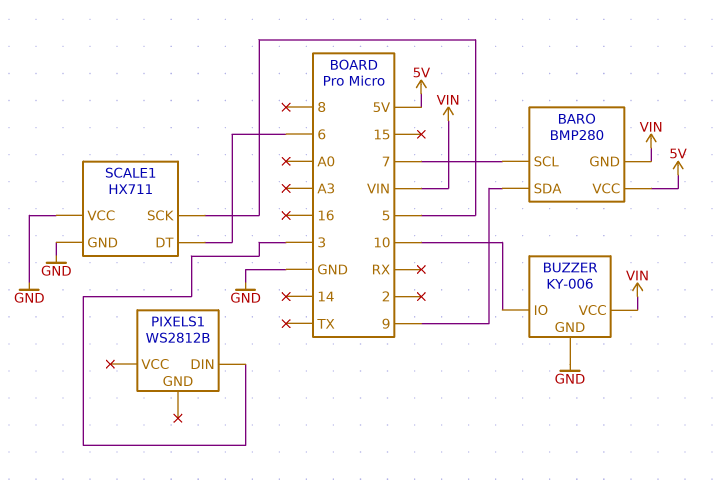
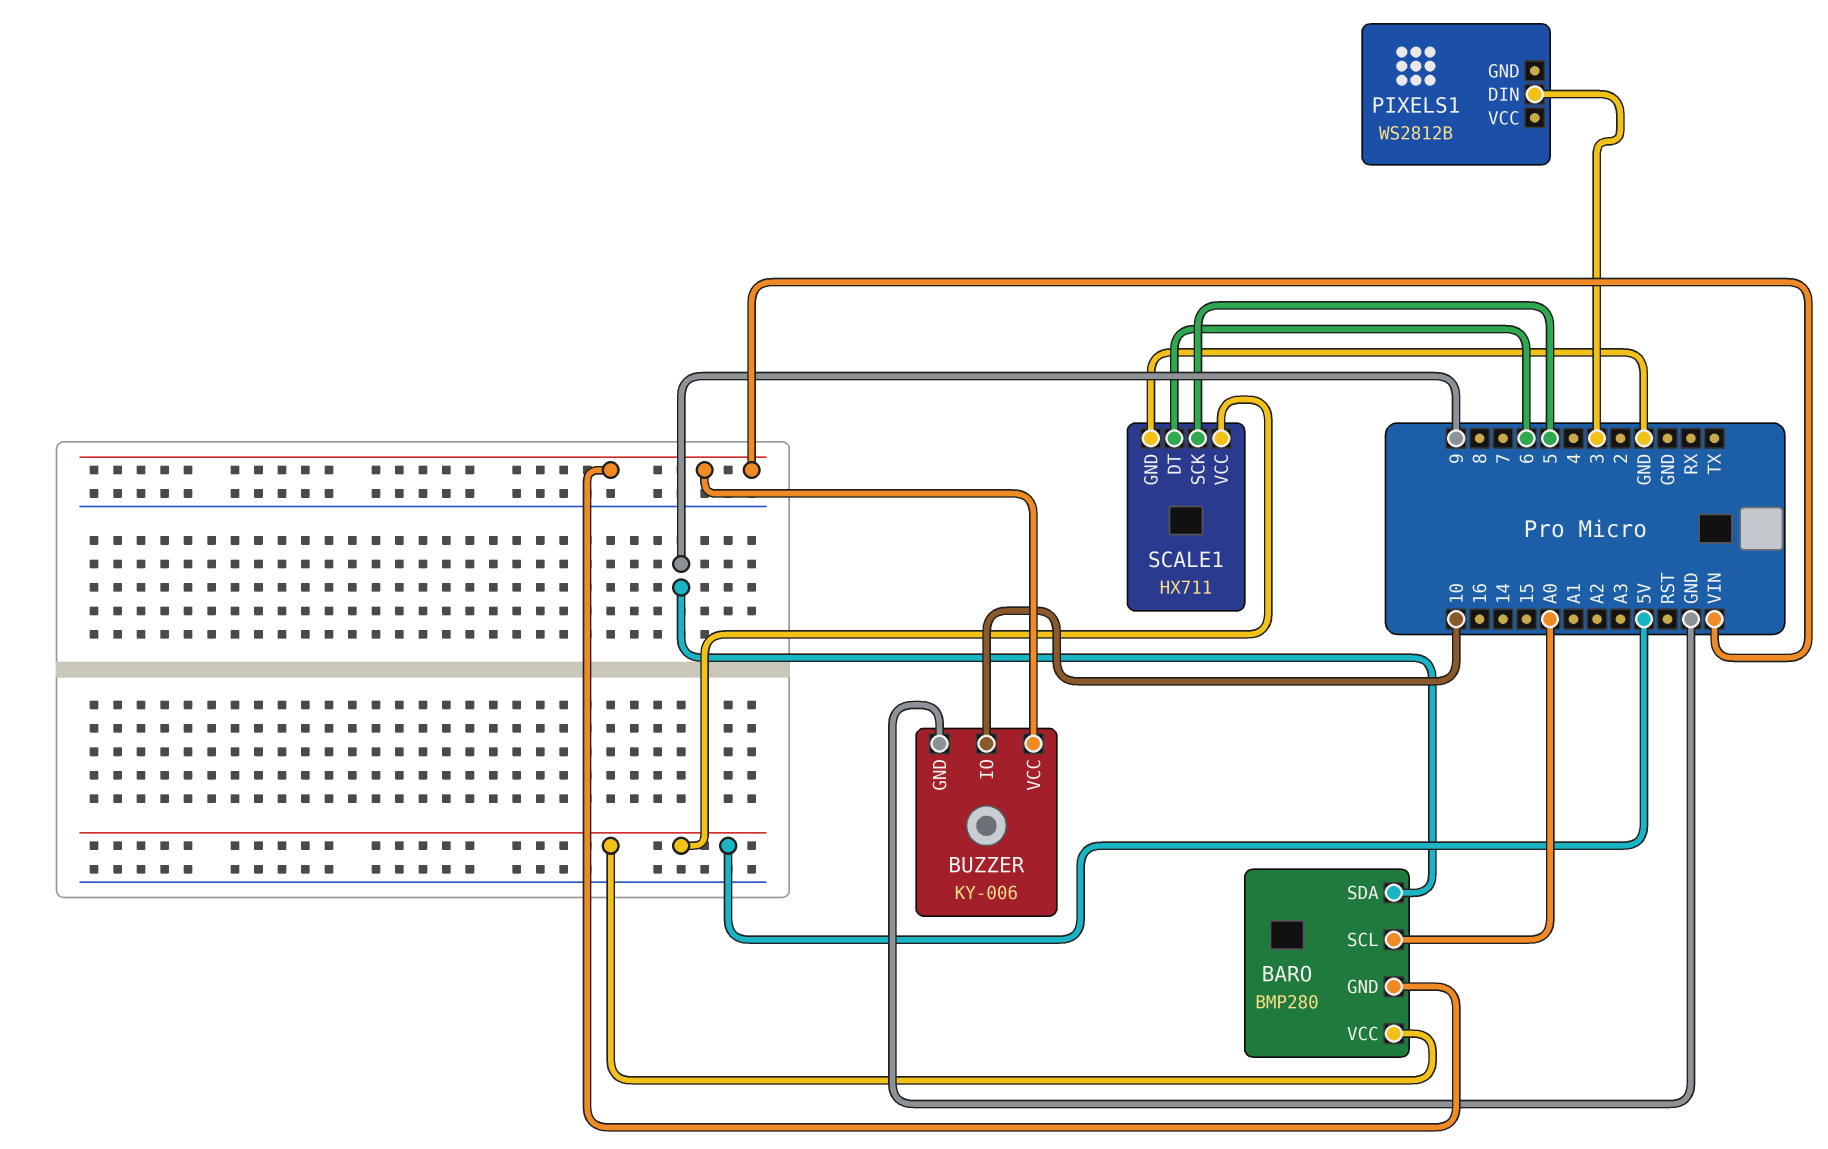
BARO pin SCL: 7 -> A0
SCALE1 pin VCC: GND -> 5V

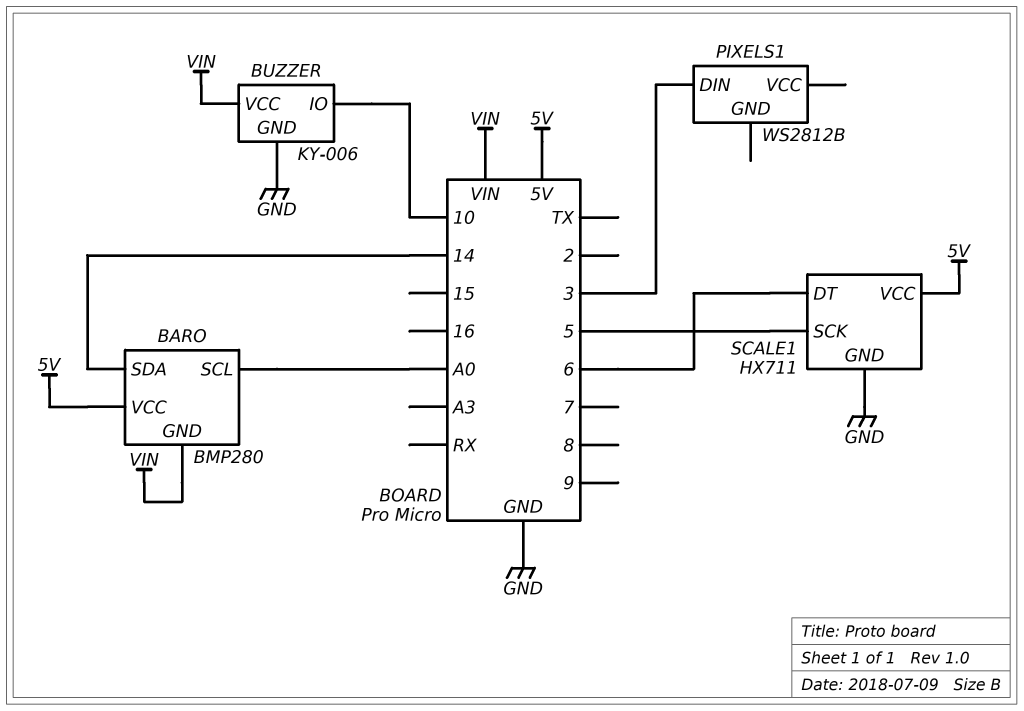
BARO pin SDA: 9 -> 14

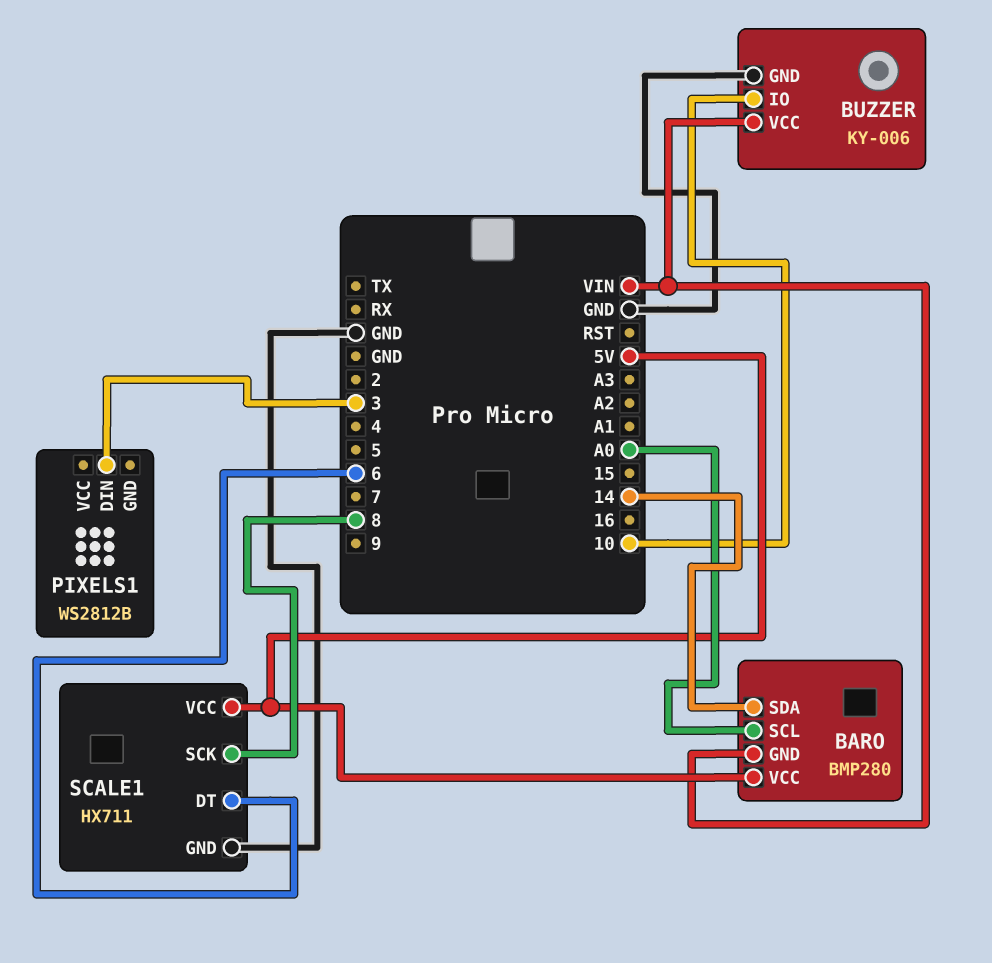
SCALE1 pin SCK: 5 -> 8

